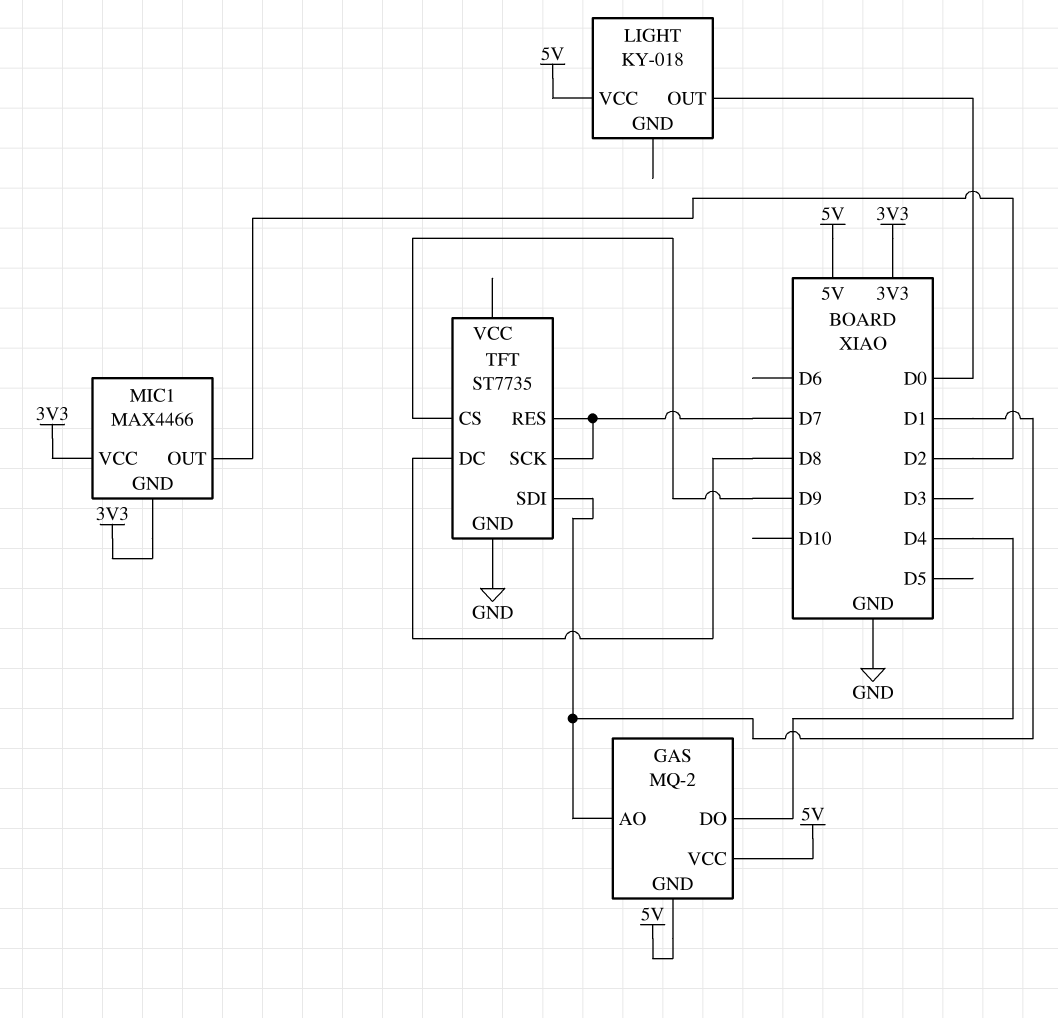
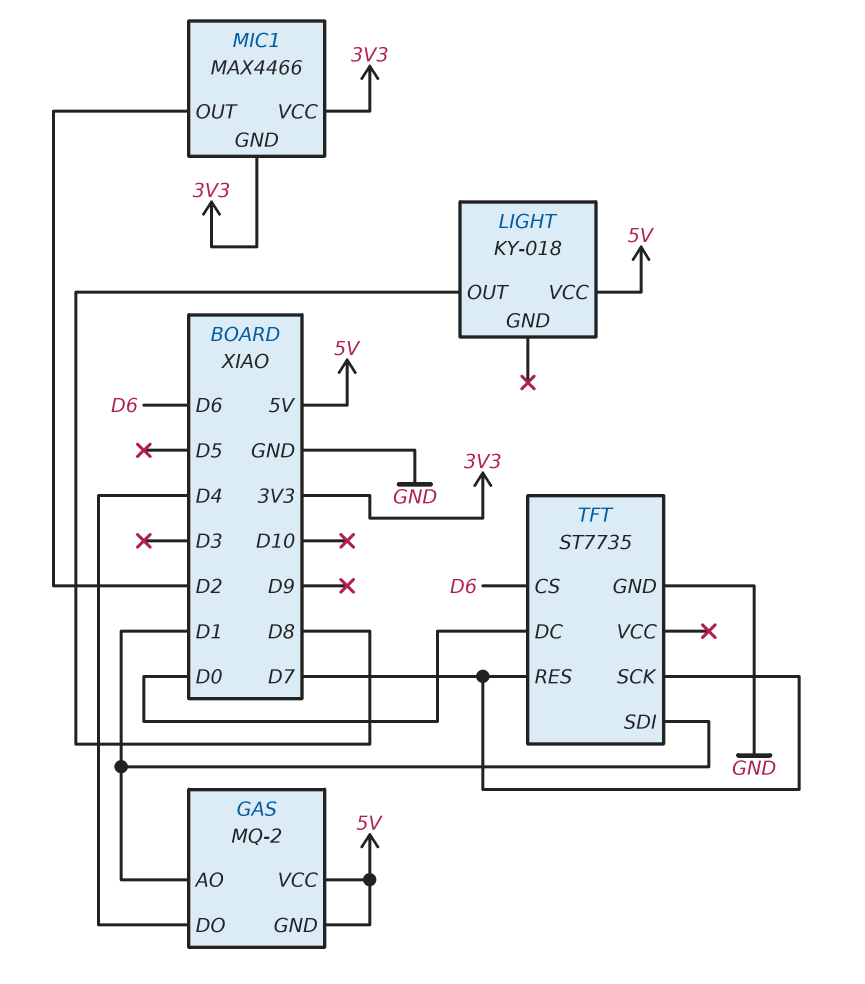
LIGHT pin OUT: D0 -> D8
TFT pin CS: D9 -> D6
TFT pin DC: D8 -> D0

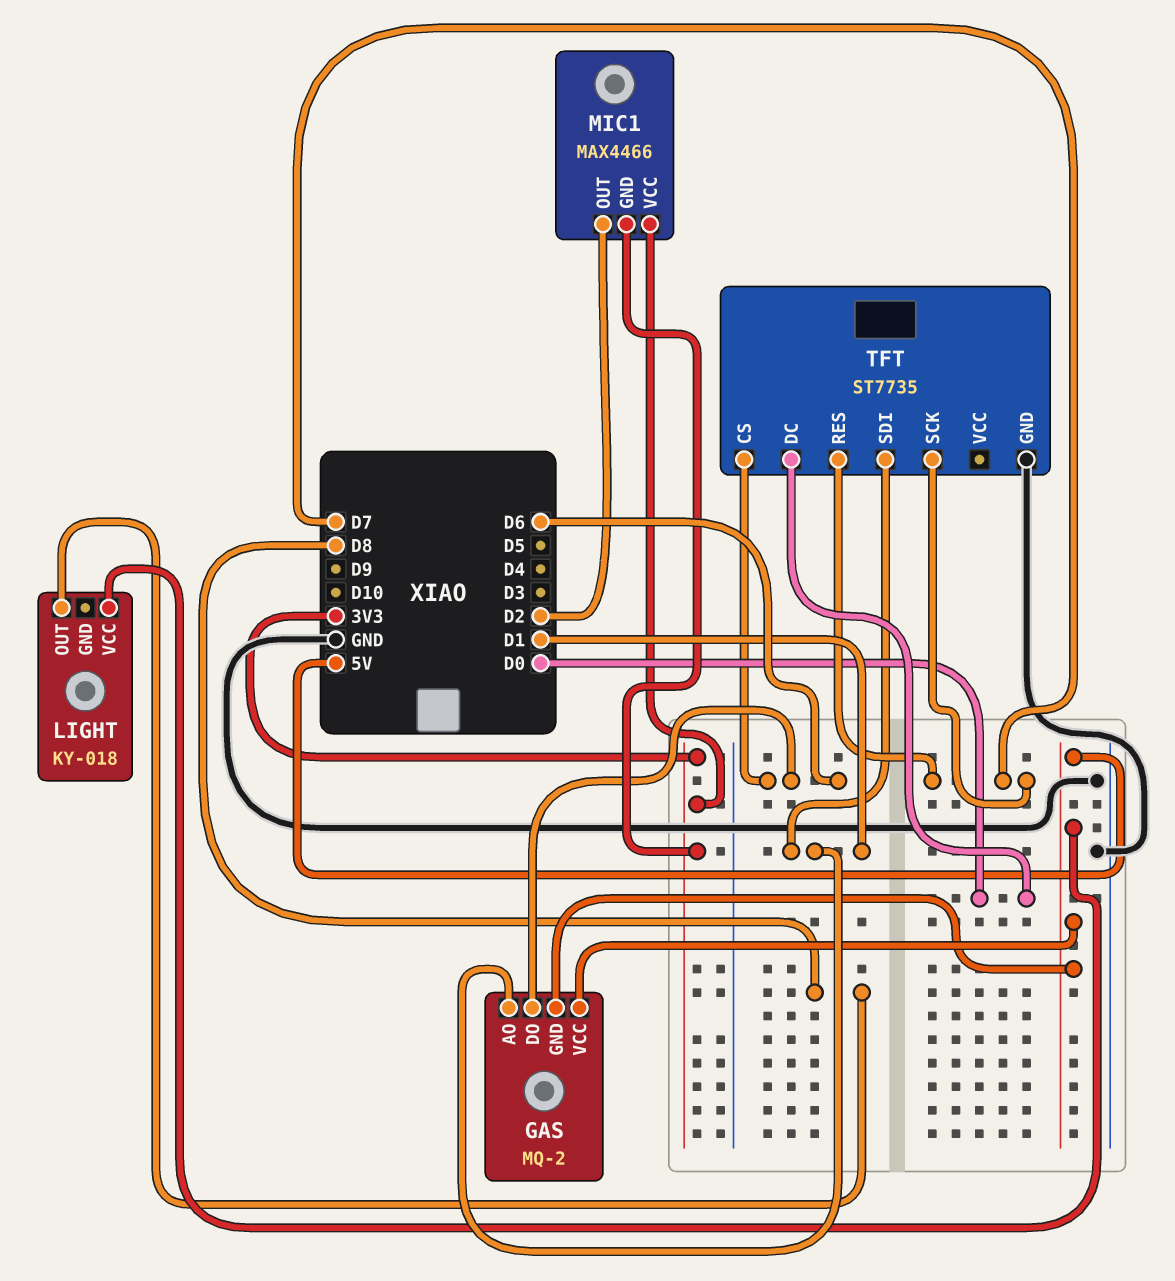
GAS pin DO: D4 -> D6

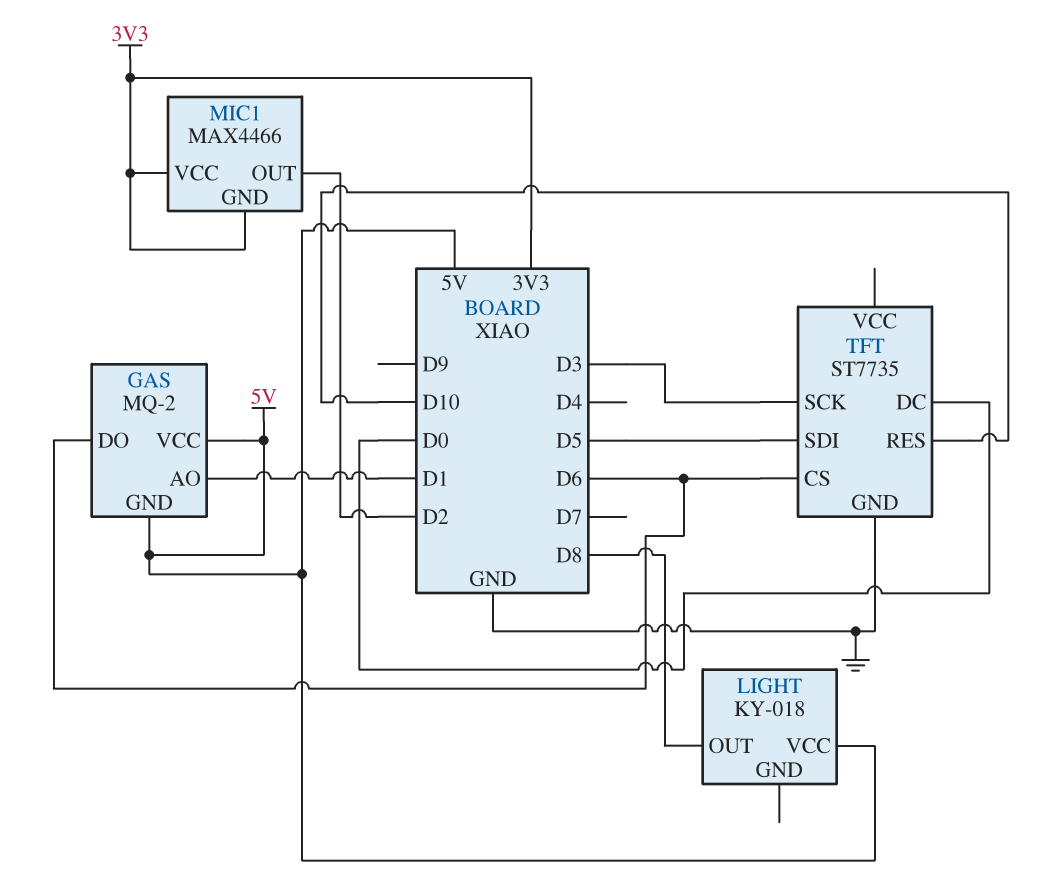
TFT pin RES: D7 -> D10
TFT pin SCK: D7 -> D3
TFT pin SDI: D1 -> D5

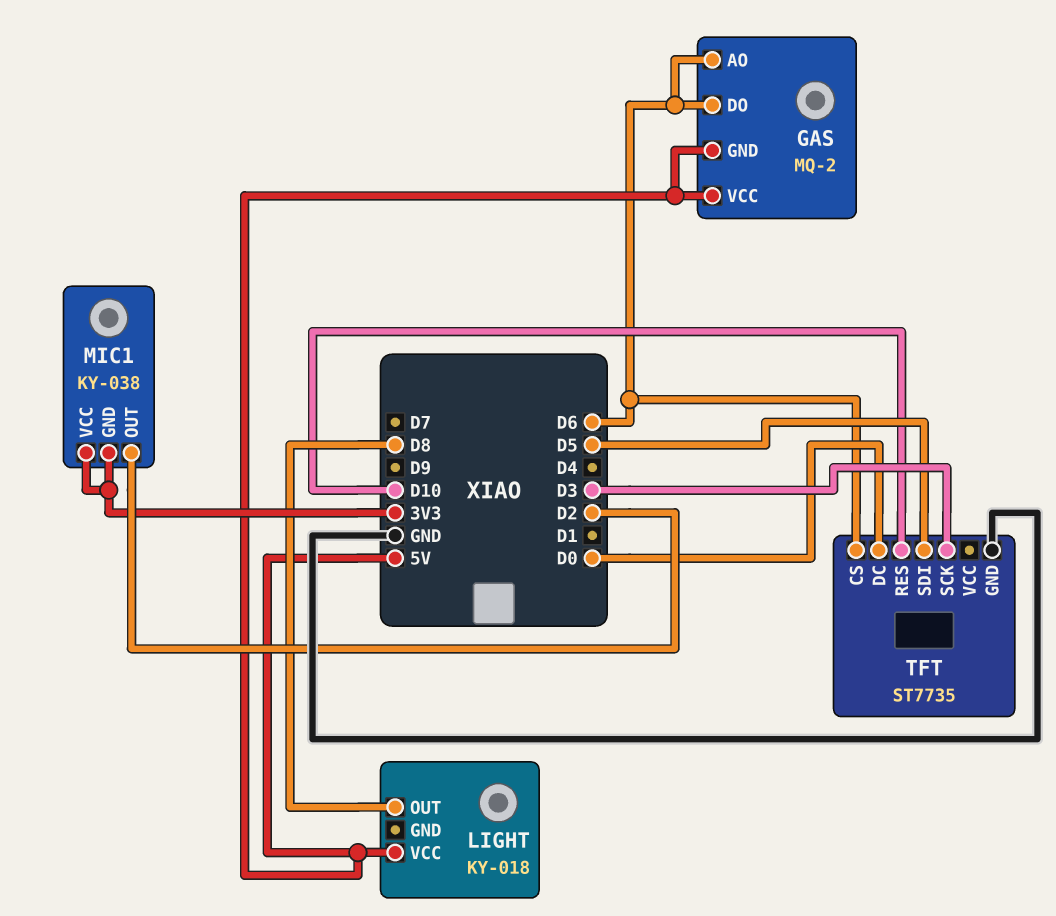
GAS pin AO: D1 -> D6
MIC1: MAX4466 -> KY-038

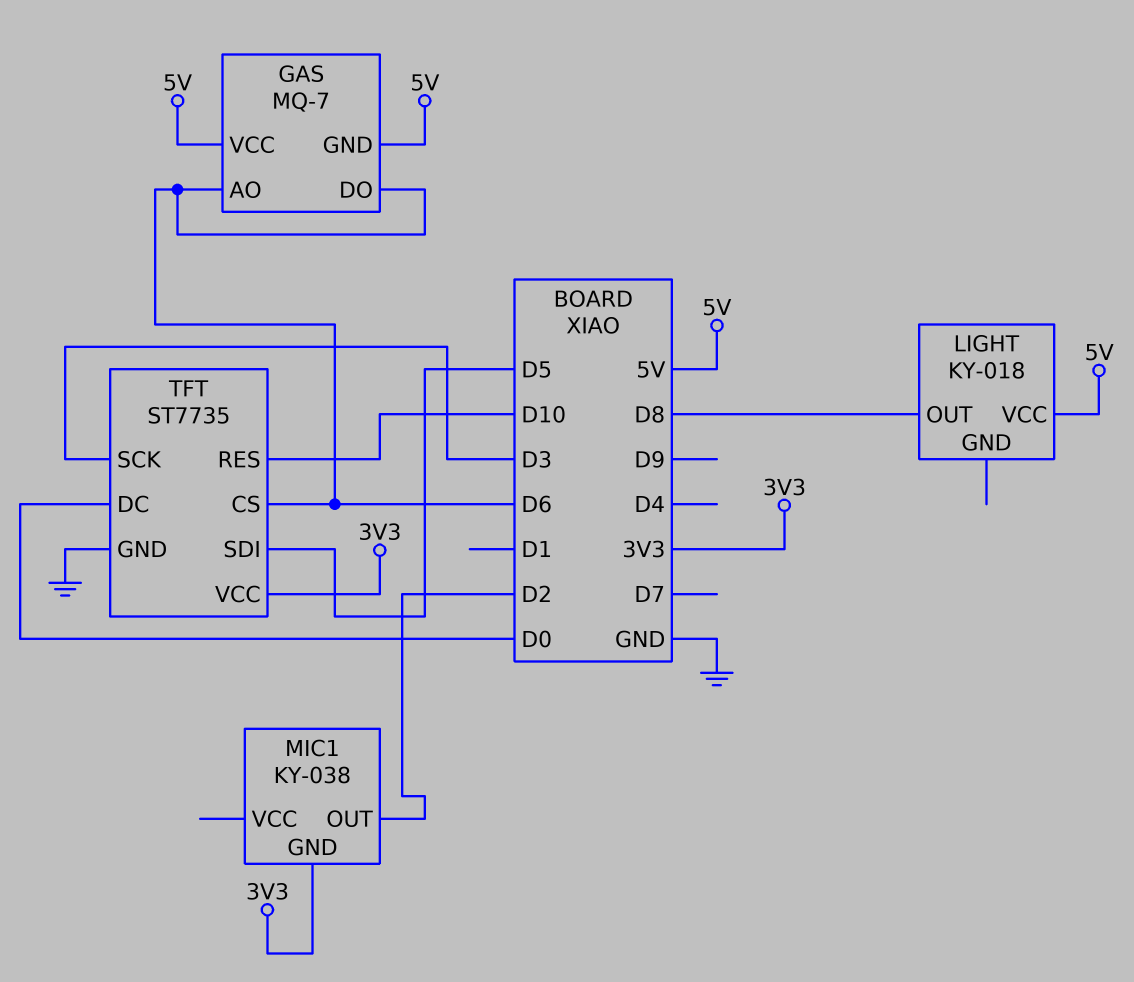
GAS: MQ-2 -> MQ-7
MIC1 pin VCC: 3V3 -> none
TFT pin VCC: none -> 3V3

